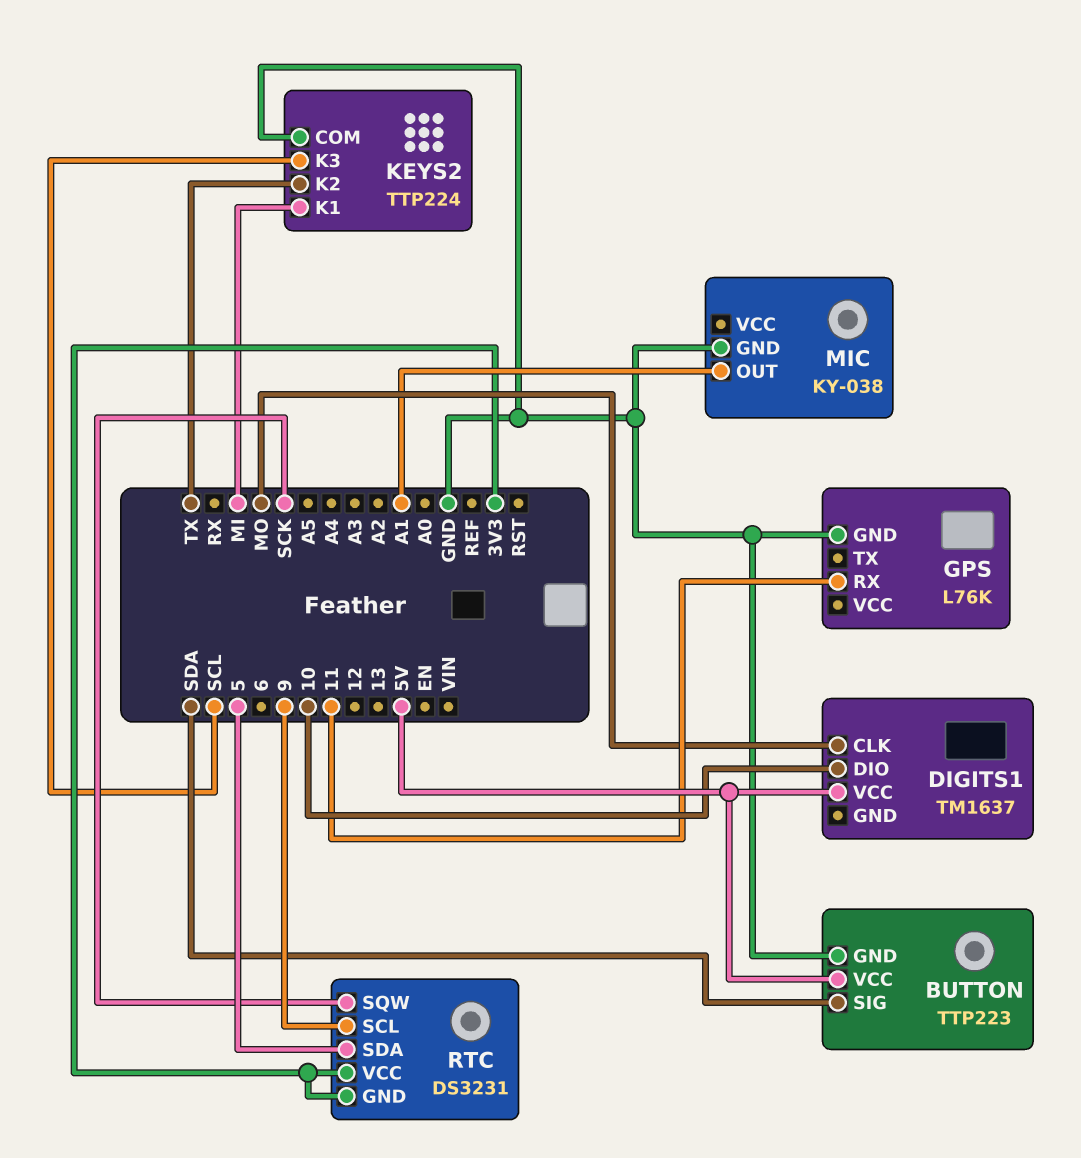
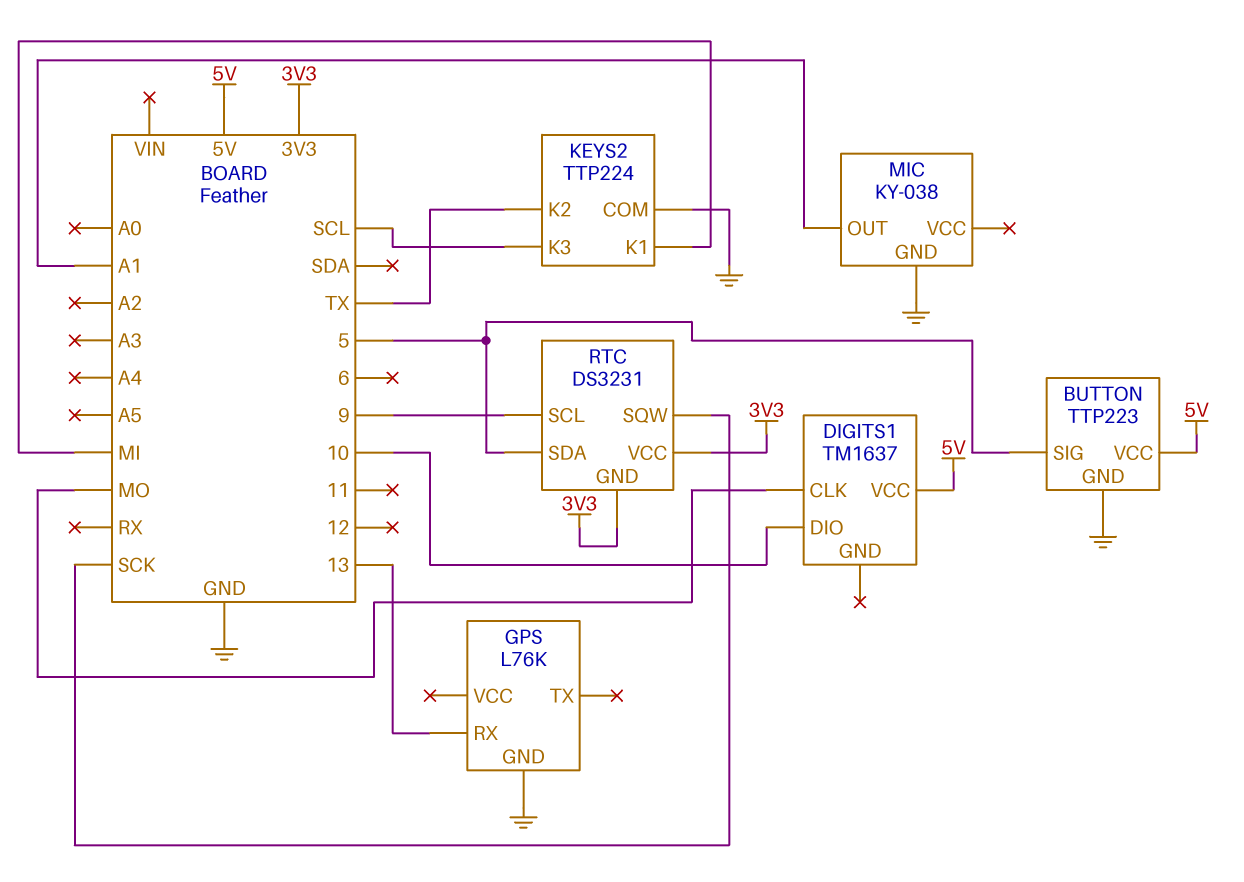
BUTTON pin SIG: SDA -> 5
GPS pin RX: 11 -> 13

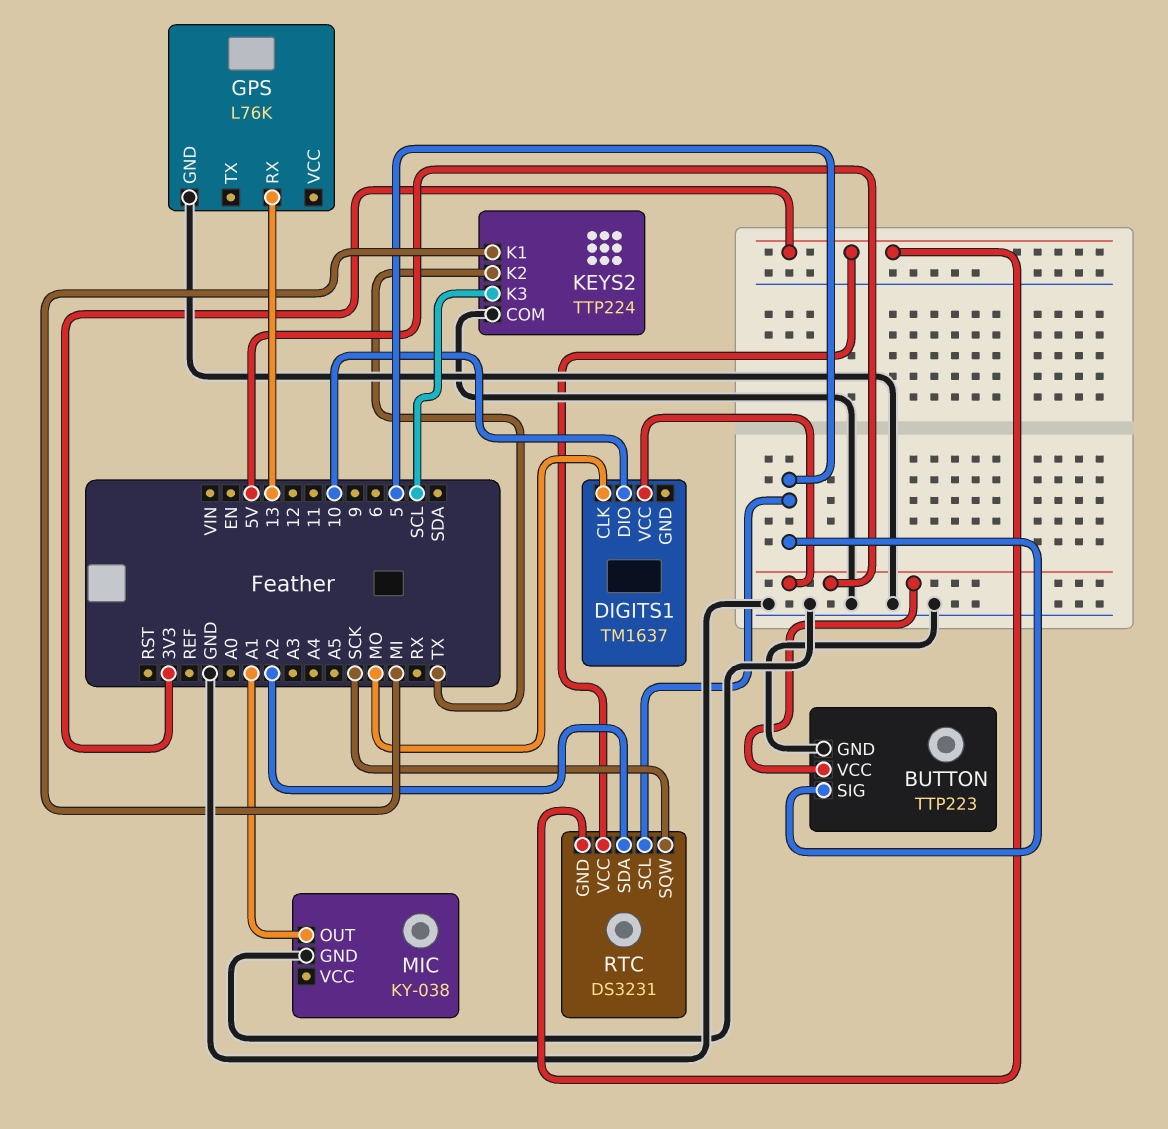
RTC pin SCL: 9 -> 5
RTC pin SDA: 5 -> A2

